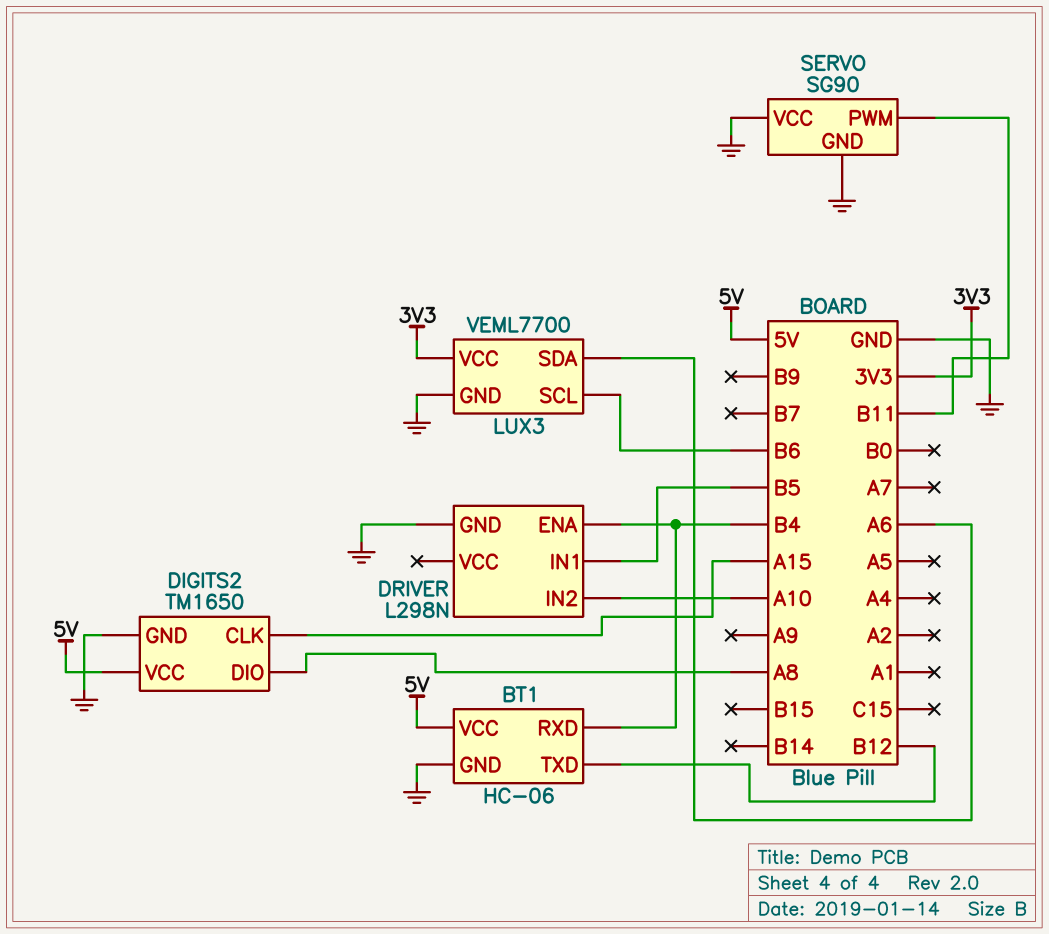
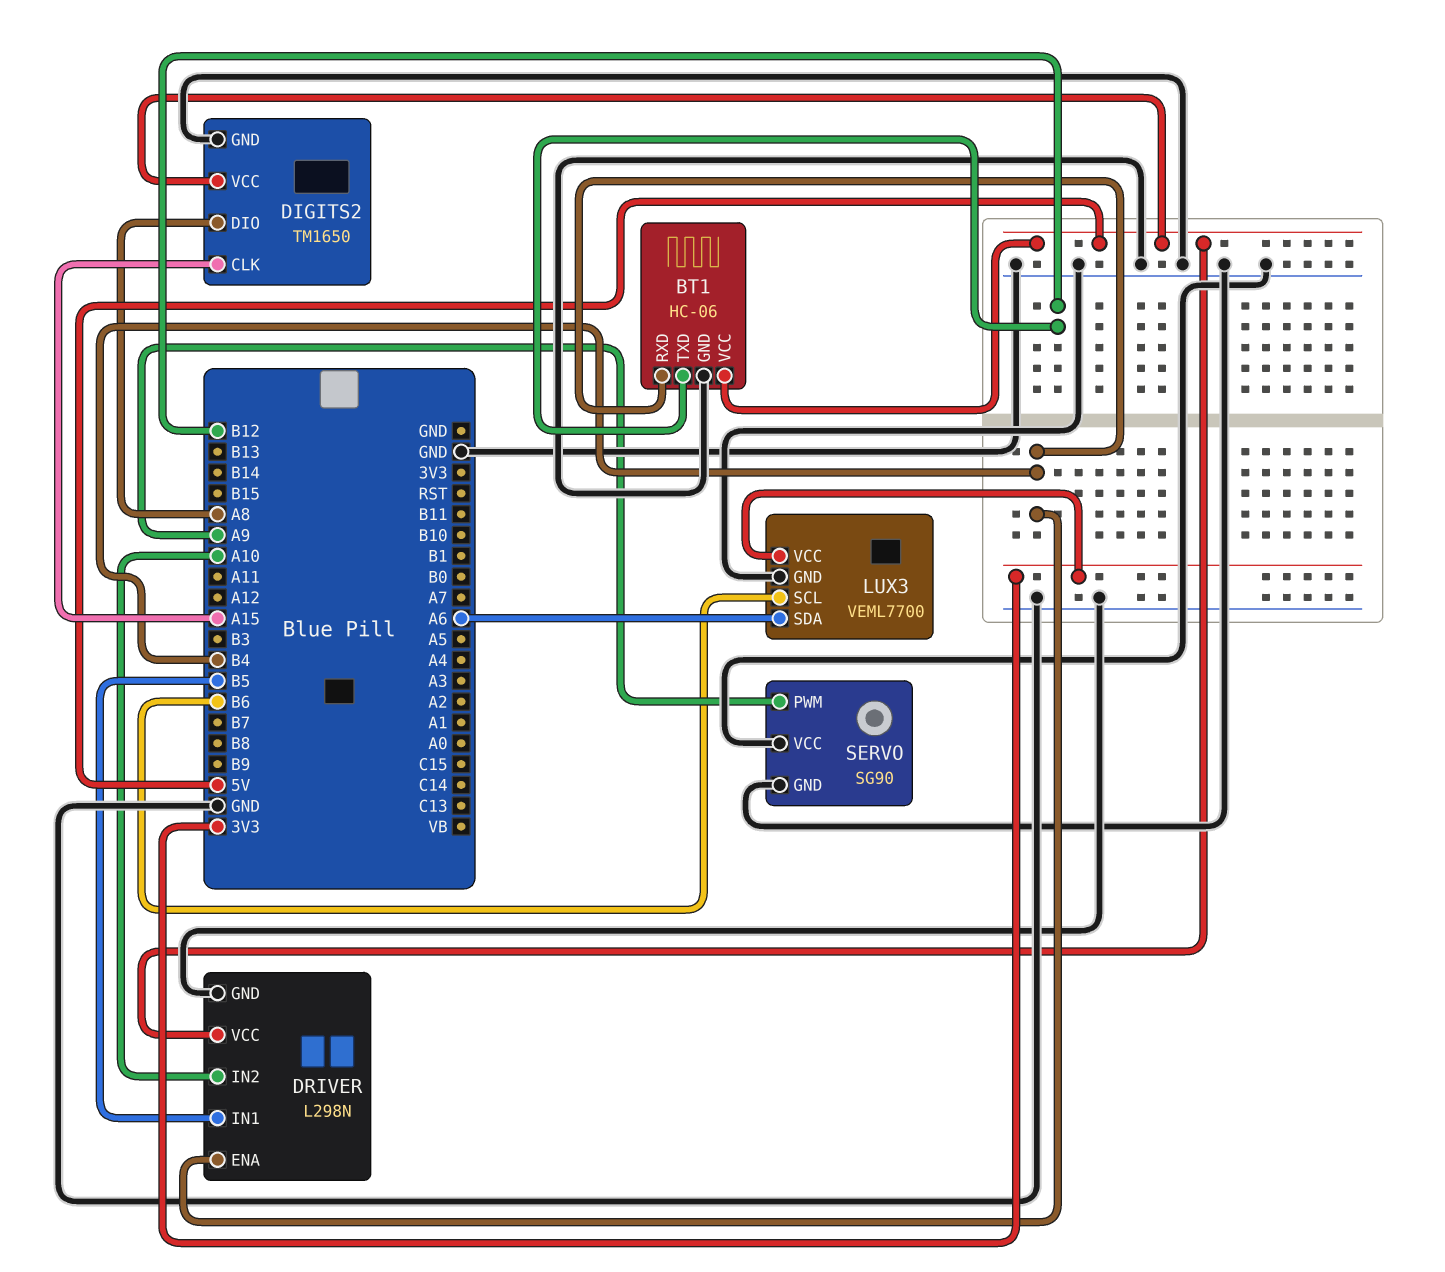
DRIVER pin VCC: none -> 5V
SERVO pin PWM: B11 -> A9

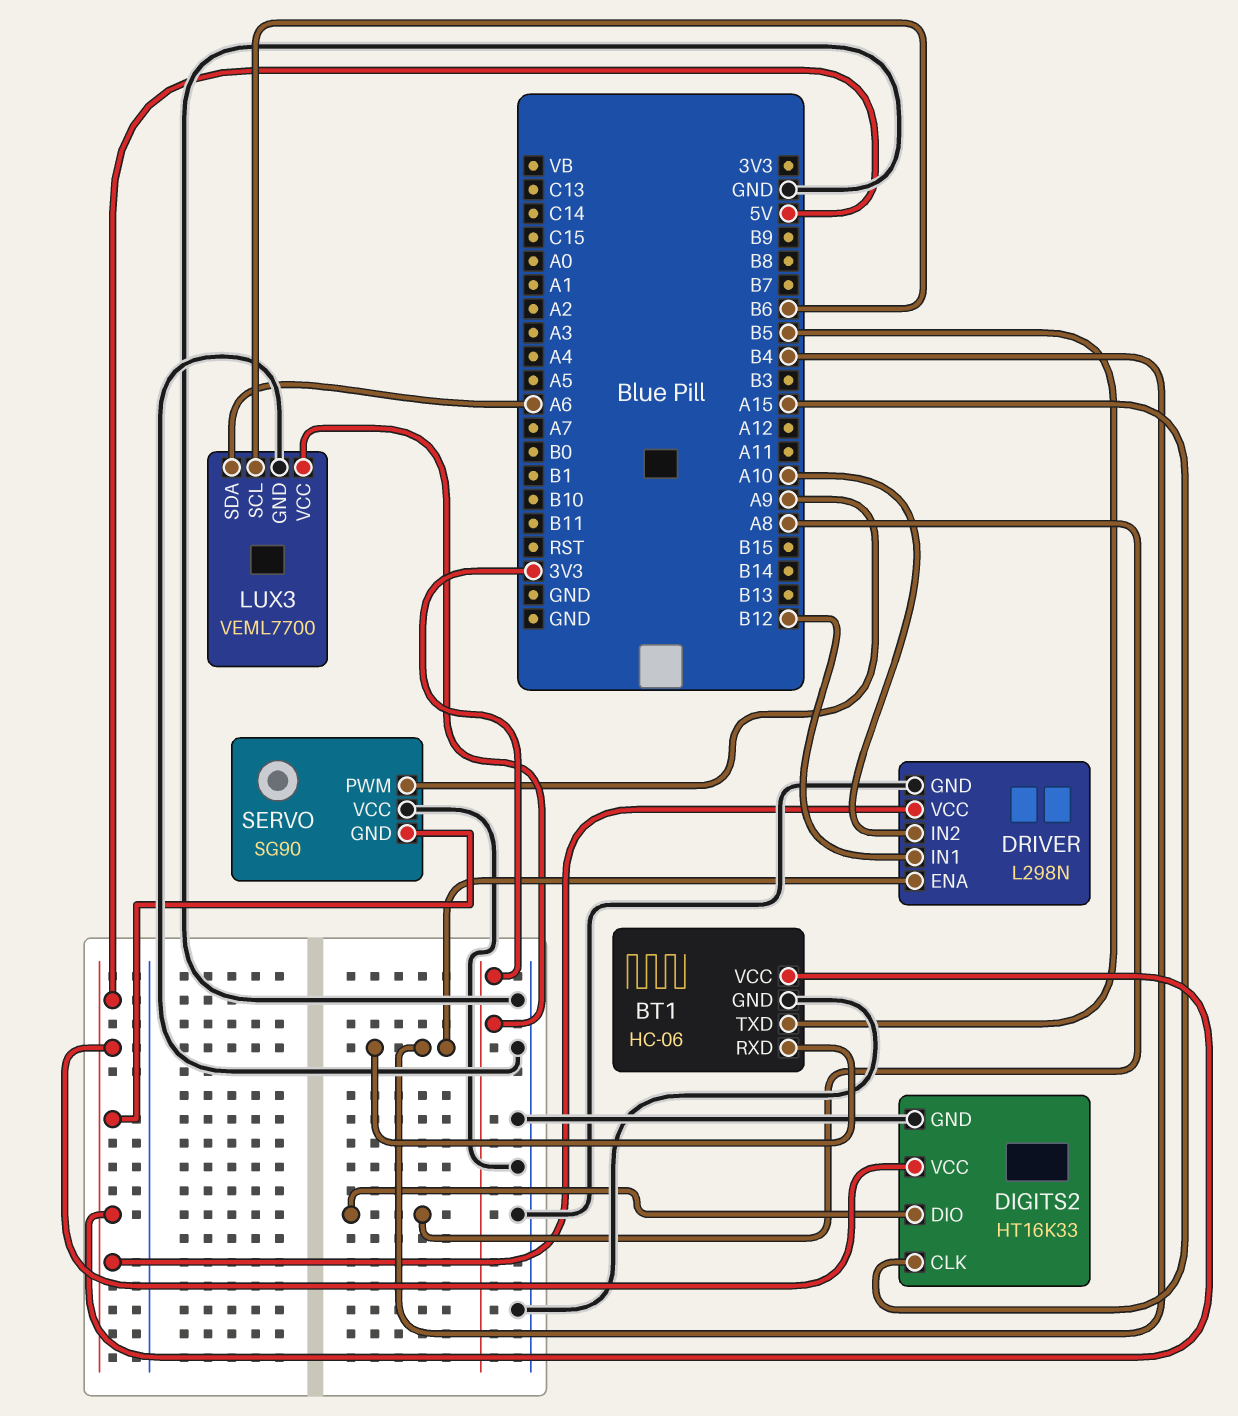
BT1 pin TXD: B12 -> B5
DIGITS2: TM1650 -> HT16K33
DRIVER pin IN1: B5 -> B12
SERVO pin GND: GND -> 5V

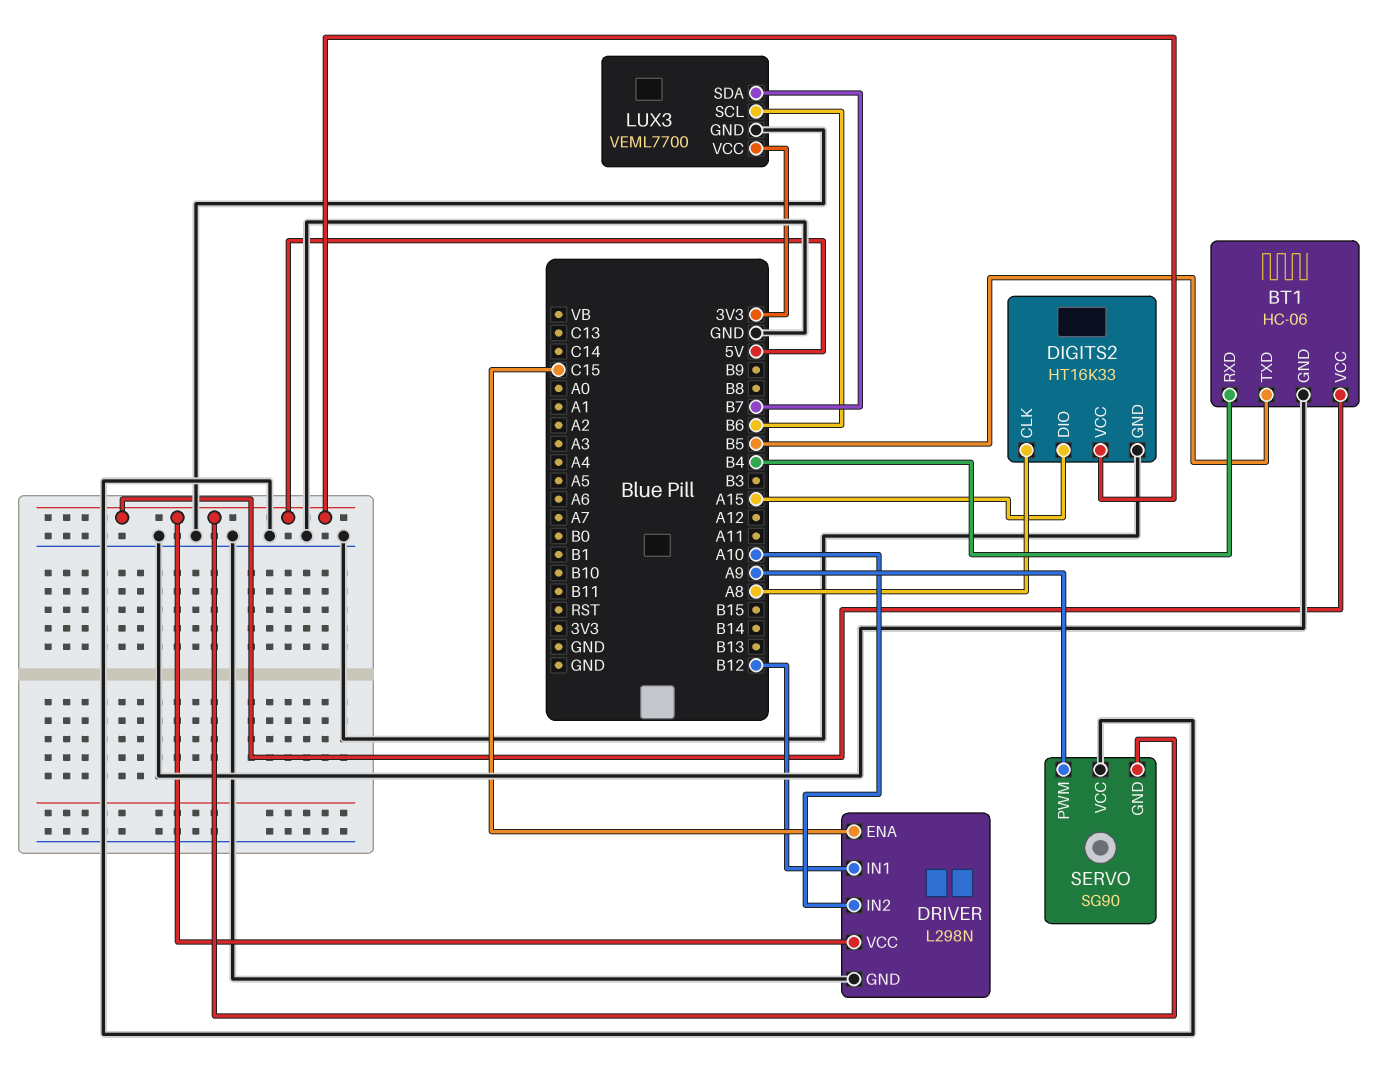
DIGITS2 pin CLK: A15 -> A8
DIGITS2 pin DIO: A8 -> A15
DRIVER pin ENA: B4 -> C15
LUX3 pin SDA: A6 -> B7

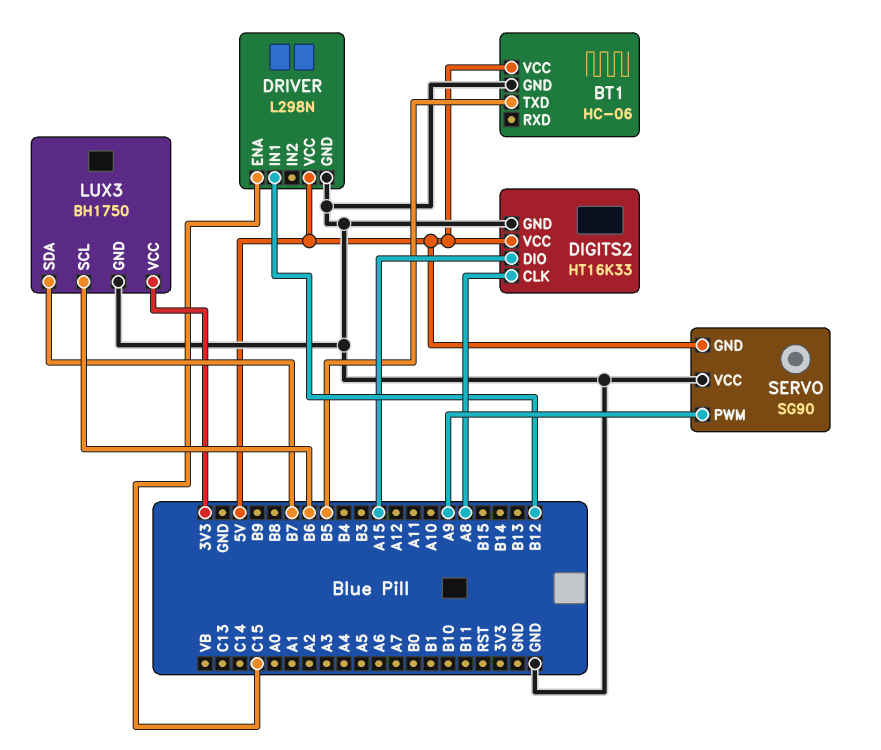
BT1 pin RXD: B4 -> none
DRIVER pin IN2: A10 -> none
LUX3: VEML7700 -> BH1750

